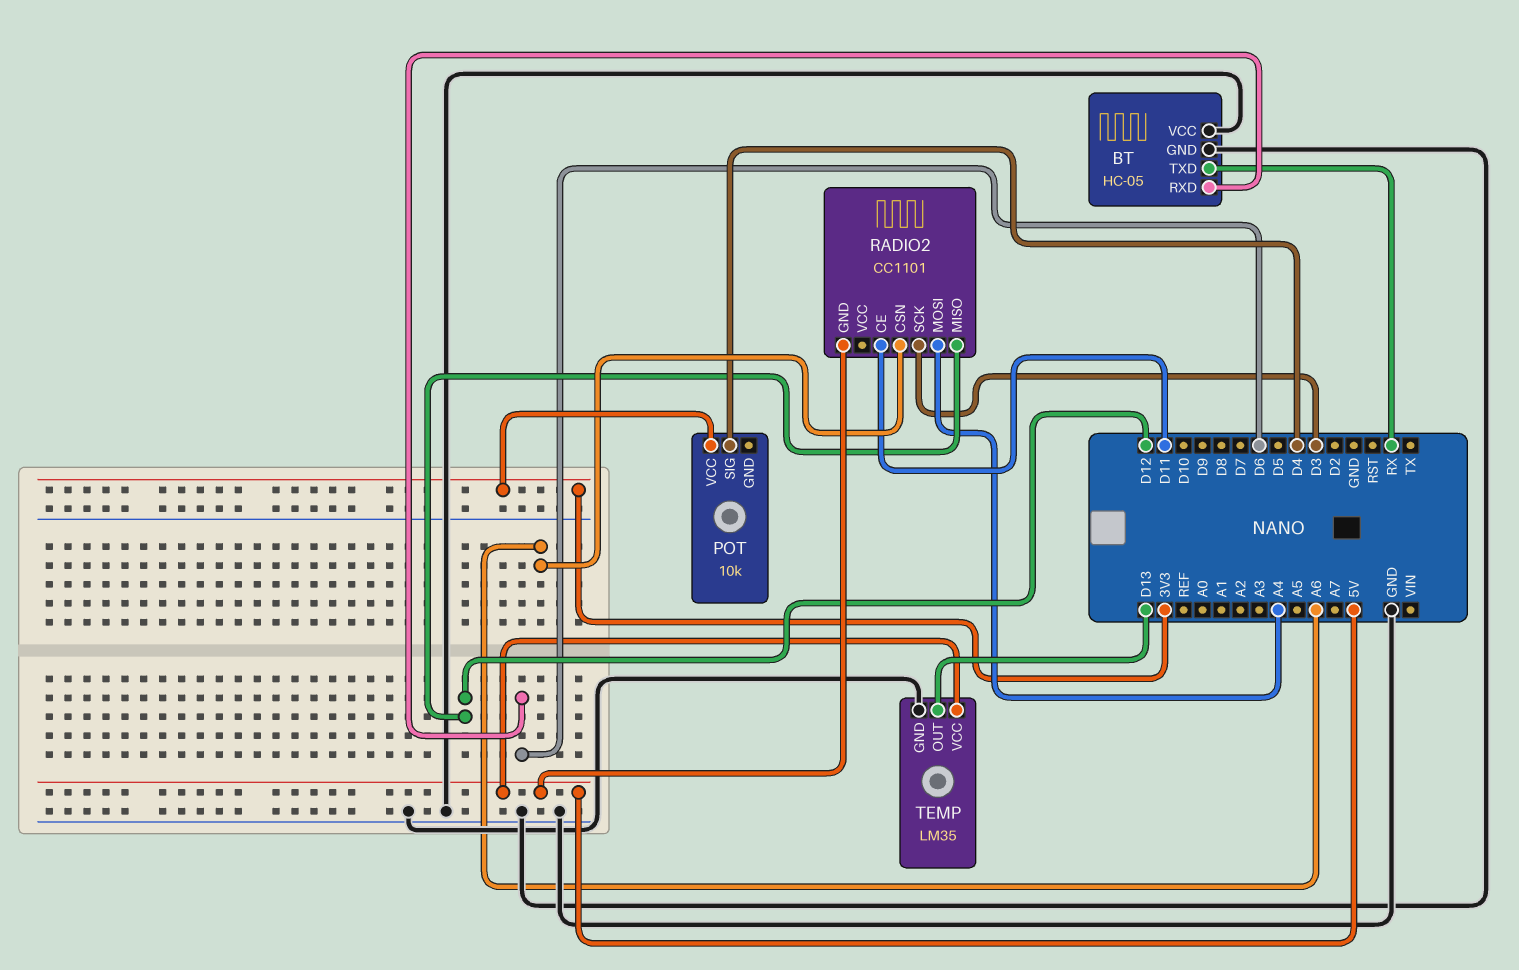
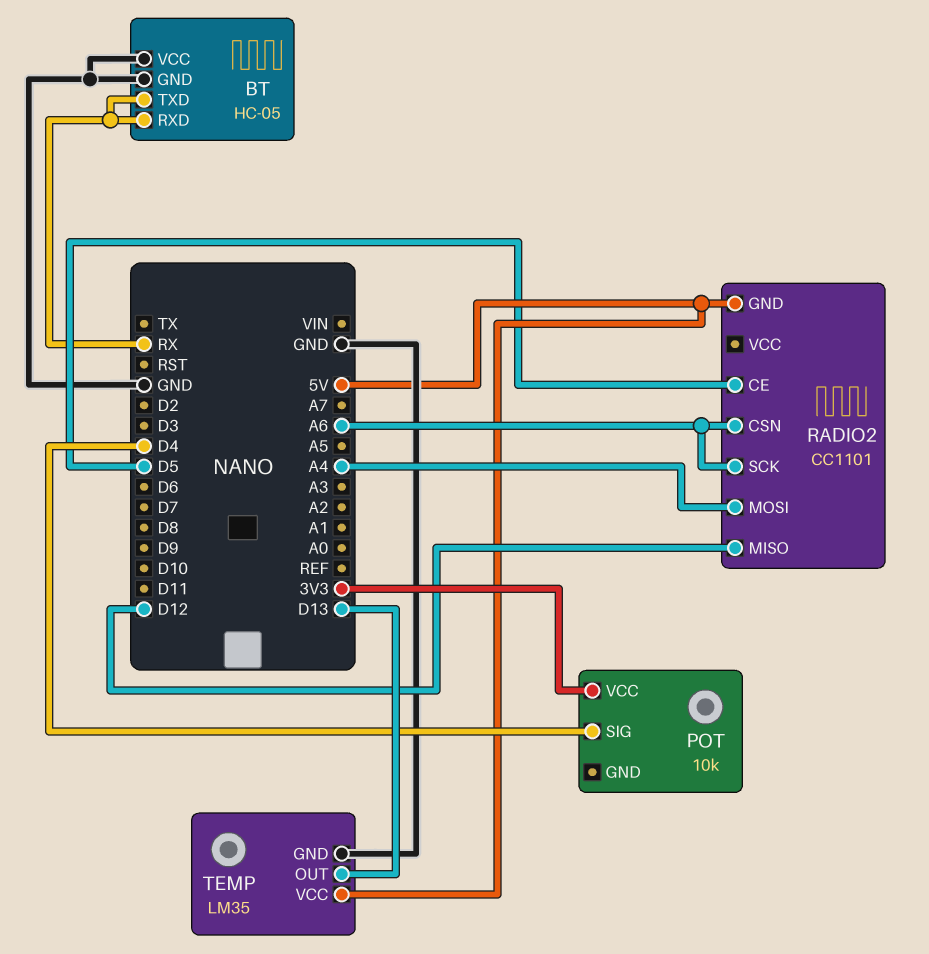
BT pin RXD: D6 -> RX
RADIO2 pin CE: D11 -> D5
RADIO2 pin SCK: D3 -> A6

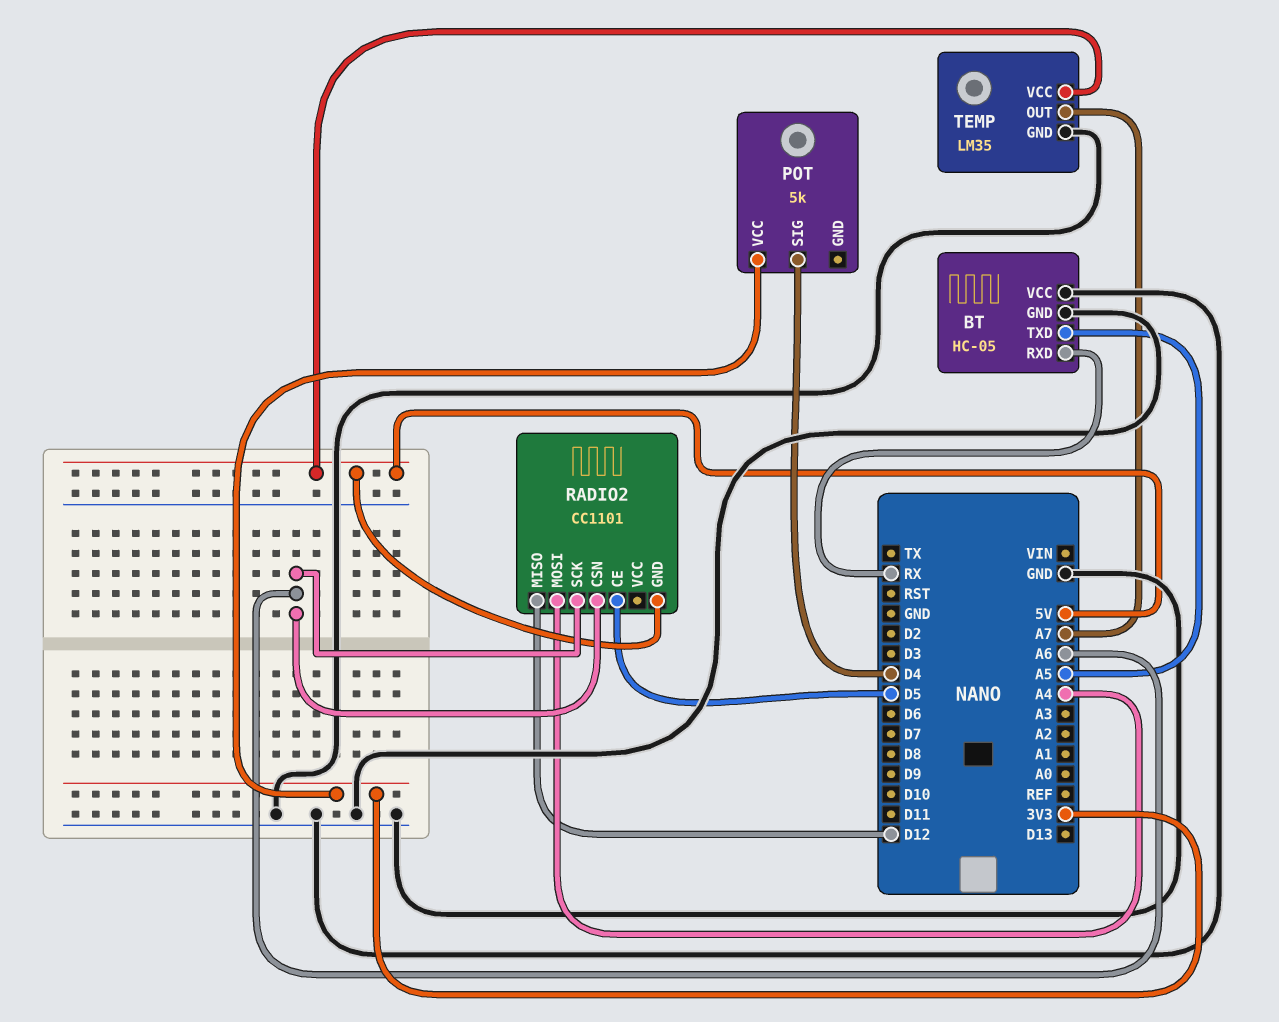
BT pin TXD: RX -> A5
POT: 10k -> 5k
TEMP pin OUT: D13 -> A7

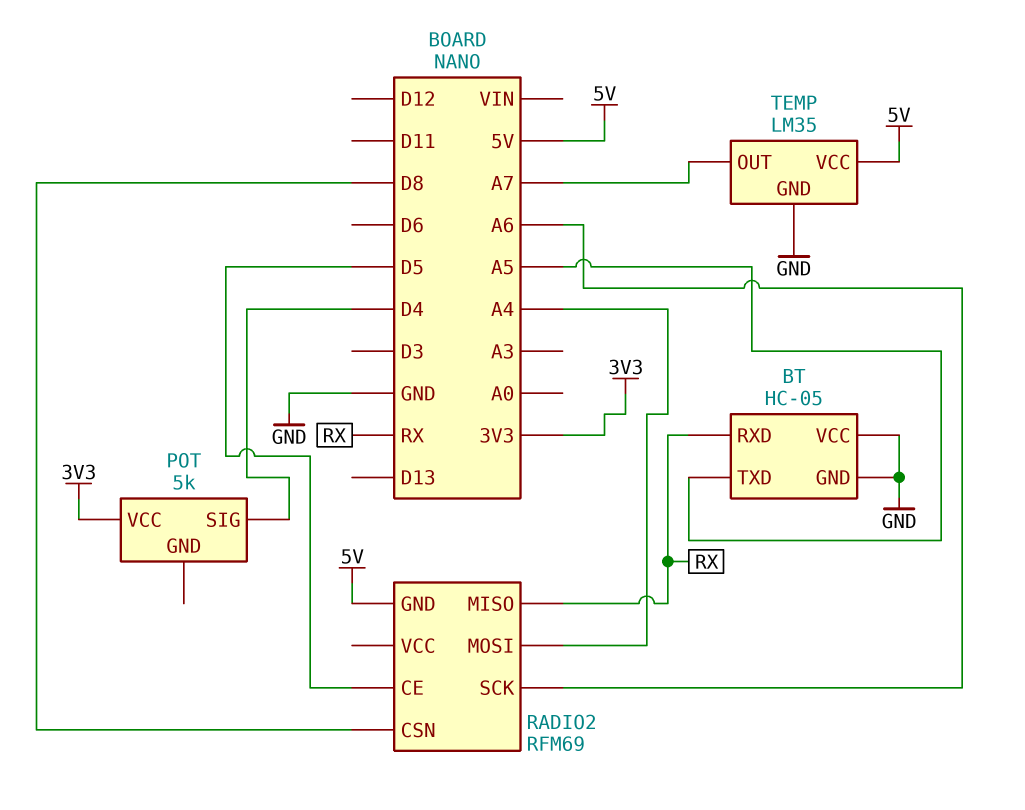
RADIO2: CC1101 -> RFM69
RADIO2 pin CSN: A6 -> D8
RADIO2 pin MISO: D12 -> RX

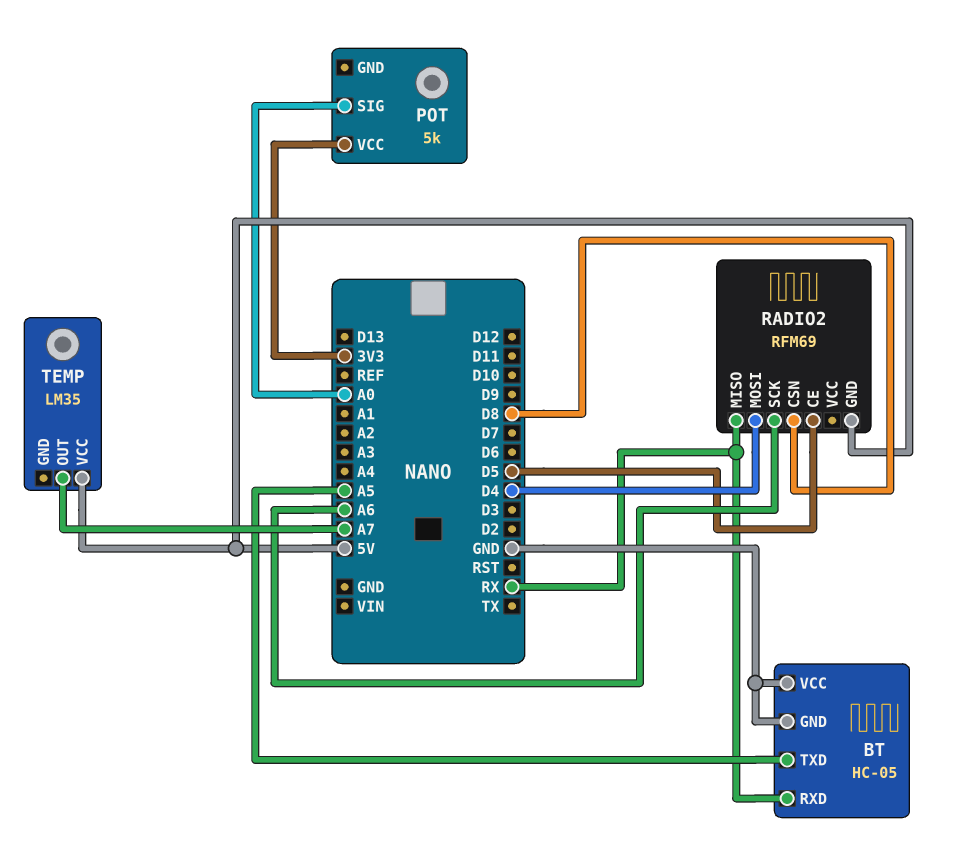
POT pin SIG: D4 -> A0
RADIO2 pin MOSI: A4 -> D4
TEMP pin GND: GND -> none

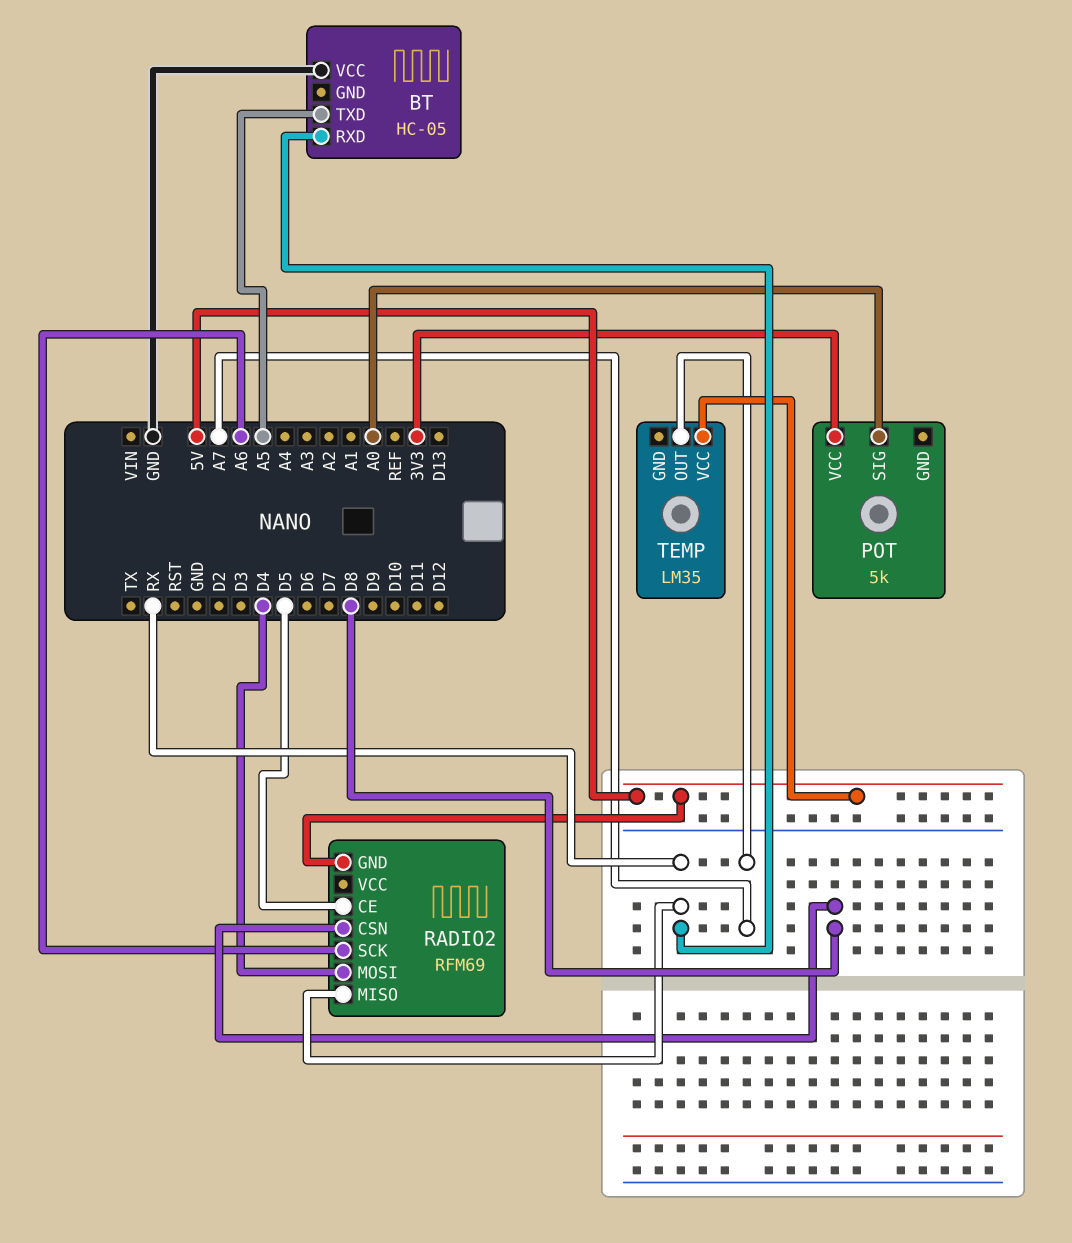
BT pin GND: GND -> none

